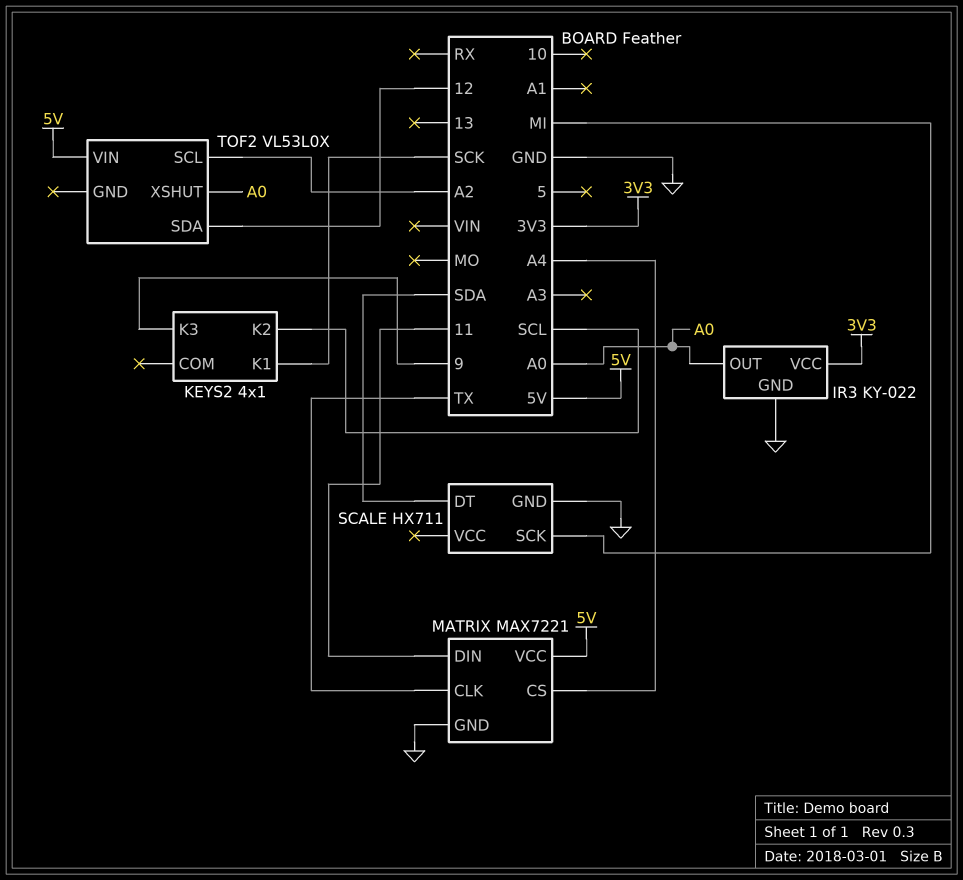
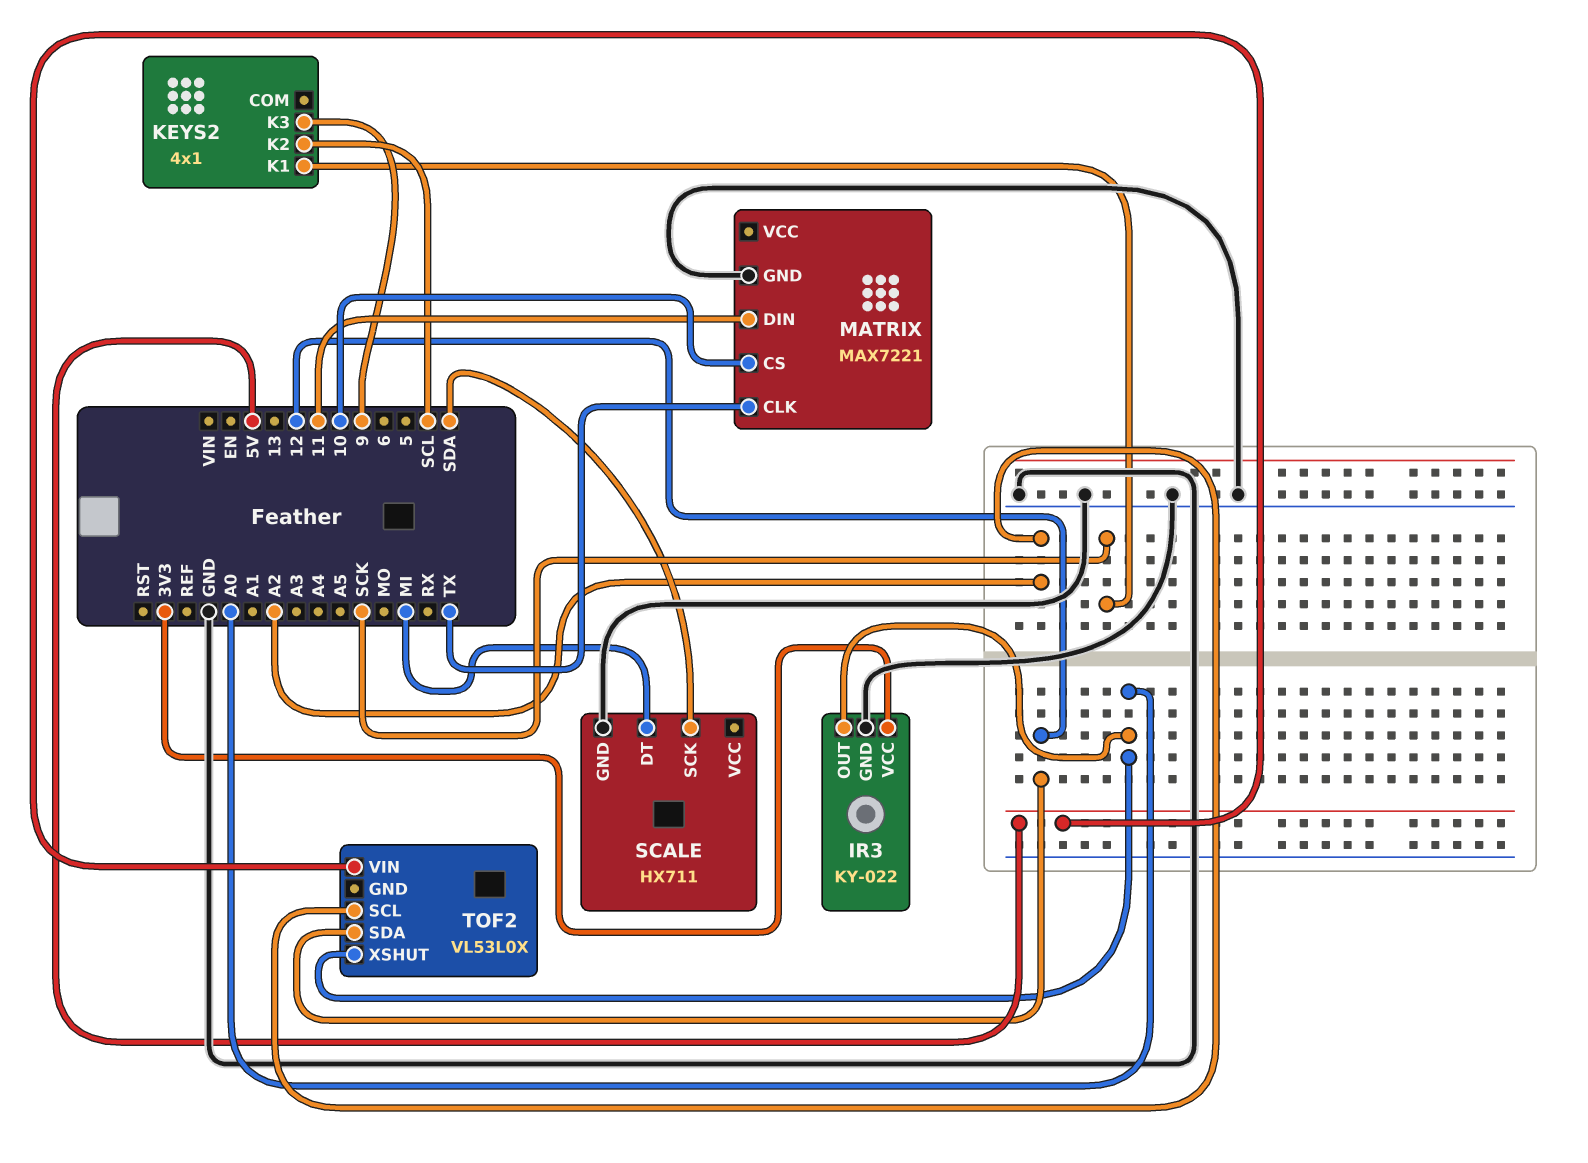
MATRIX pin CS: A4 -> 10
MATRIX pin VCC: 5V -> none
SCALE pin DT: SDA -> MI
SCALE pin SCK: MI -> SDA

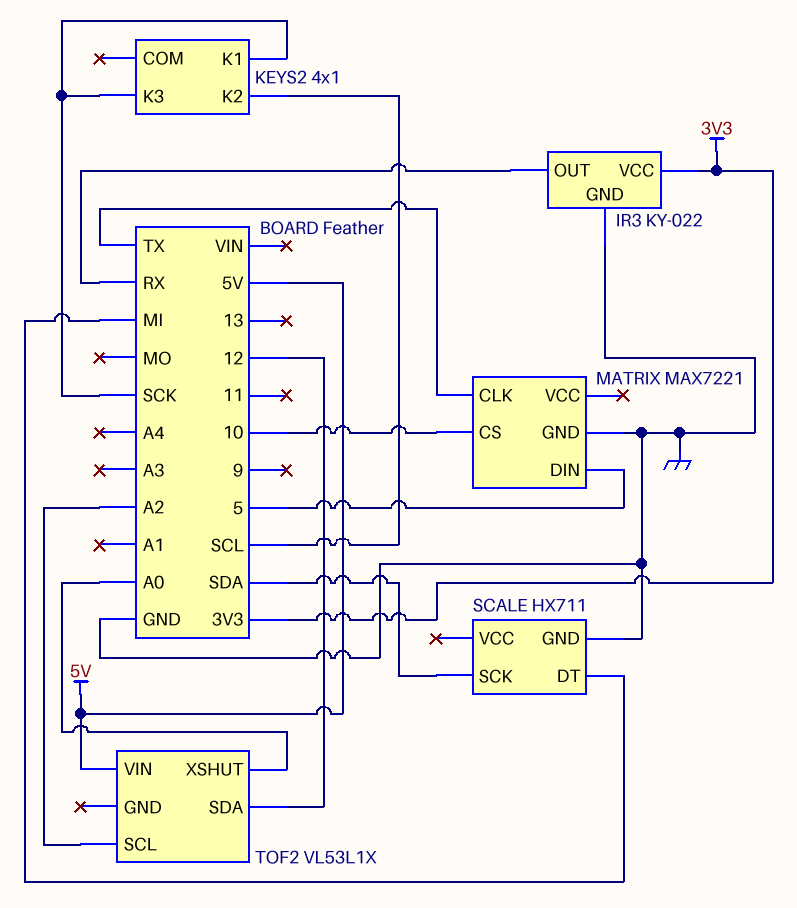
IR3 pin OUT: A0 -> RX
KEYS2 pin K3: 9 -> SCK
MATRIX pin DIN: 11 -> 5
TOF2: VL53L0X -> VL53L1X

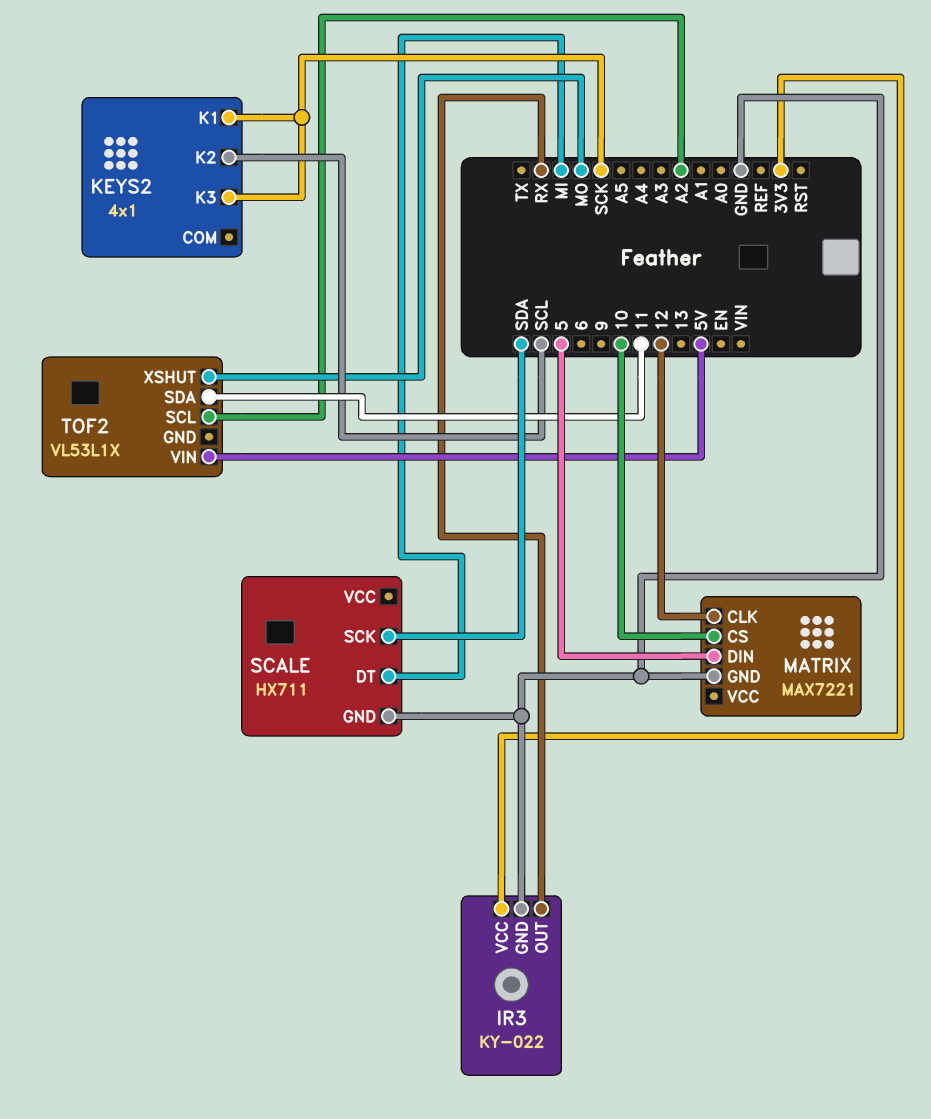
MATRIX pin CLK: TX -> 12
TOF2 pin SDA: 12 -> 11
TOF2 pin XSHUT: A0 -> MO

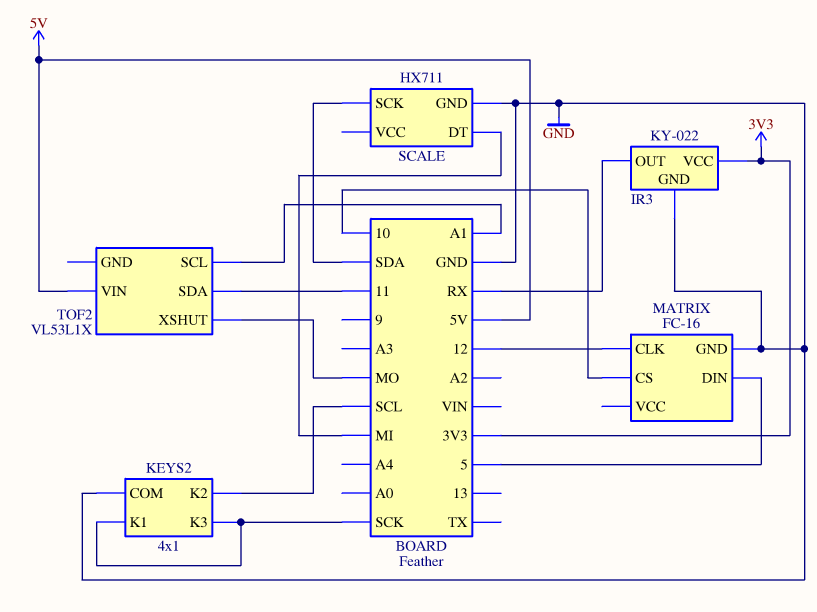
KEYS2 pin COM: none -> GND
MATRIX: MAX7221 -> FC-16
TOF2 pin SCL: A2 -> A1

